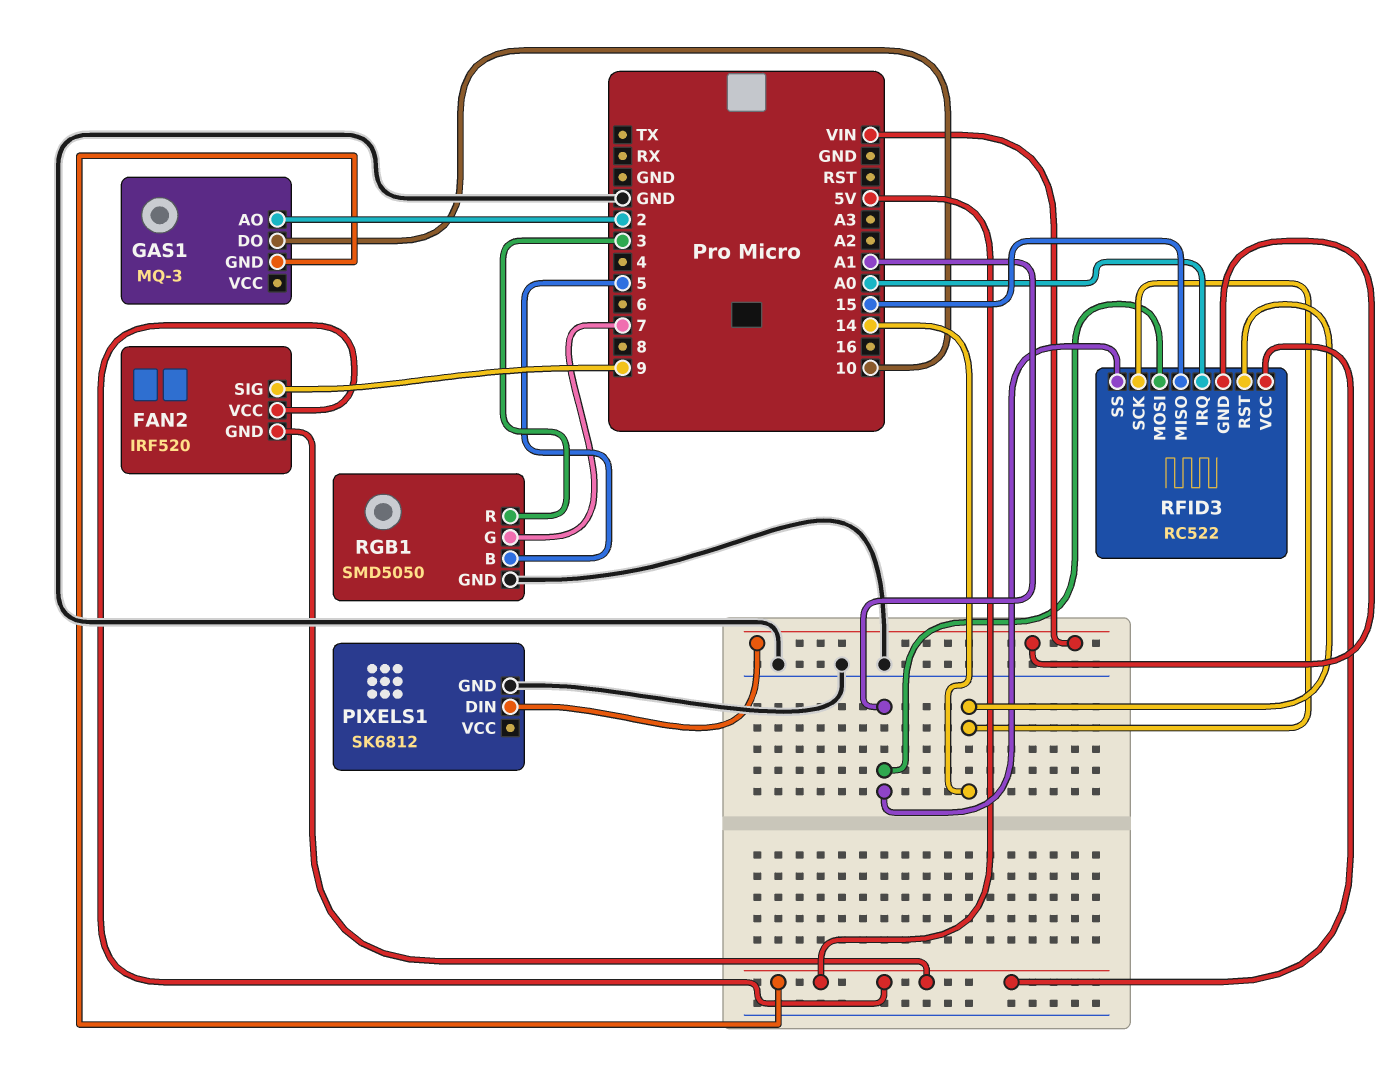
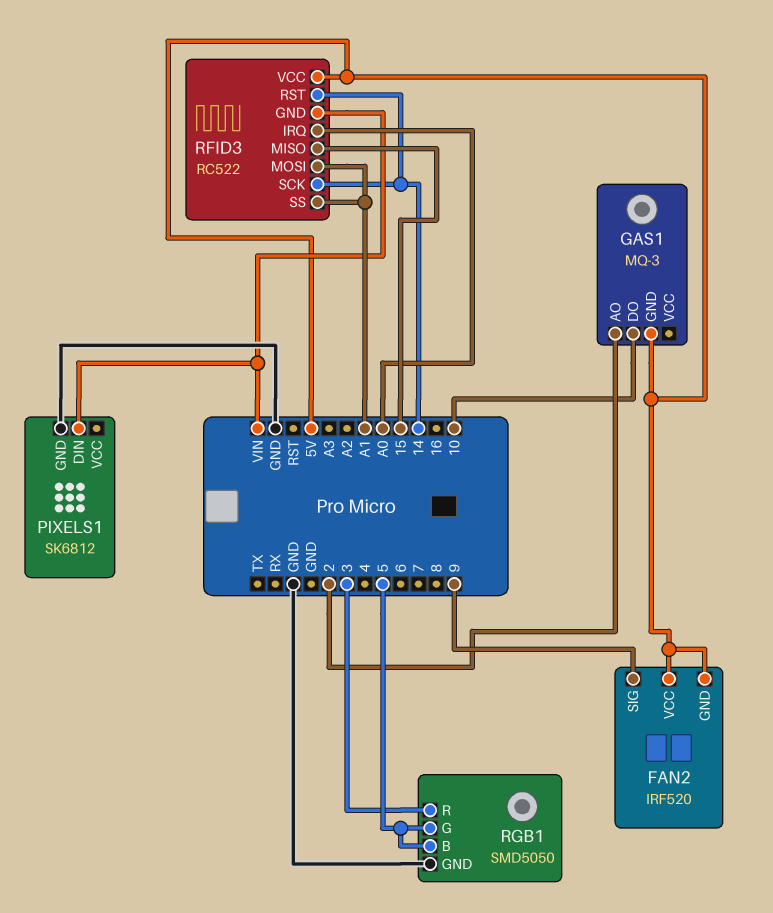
RGB1 pin G: 7 -> 5

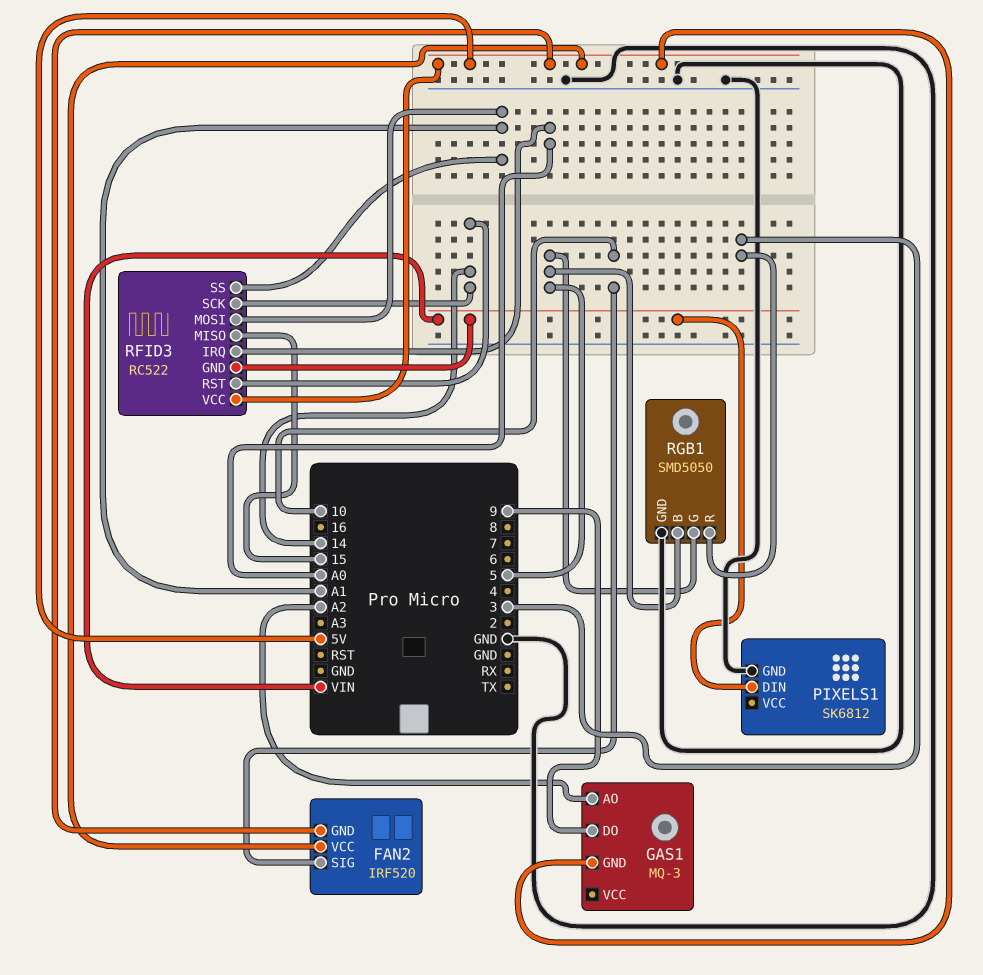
FAN2 pin SIG: 9 -> 10
GAS1 pin AO: 2 -> A2
GAS1 pin DO: 10 -> 9

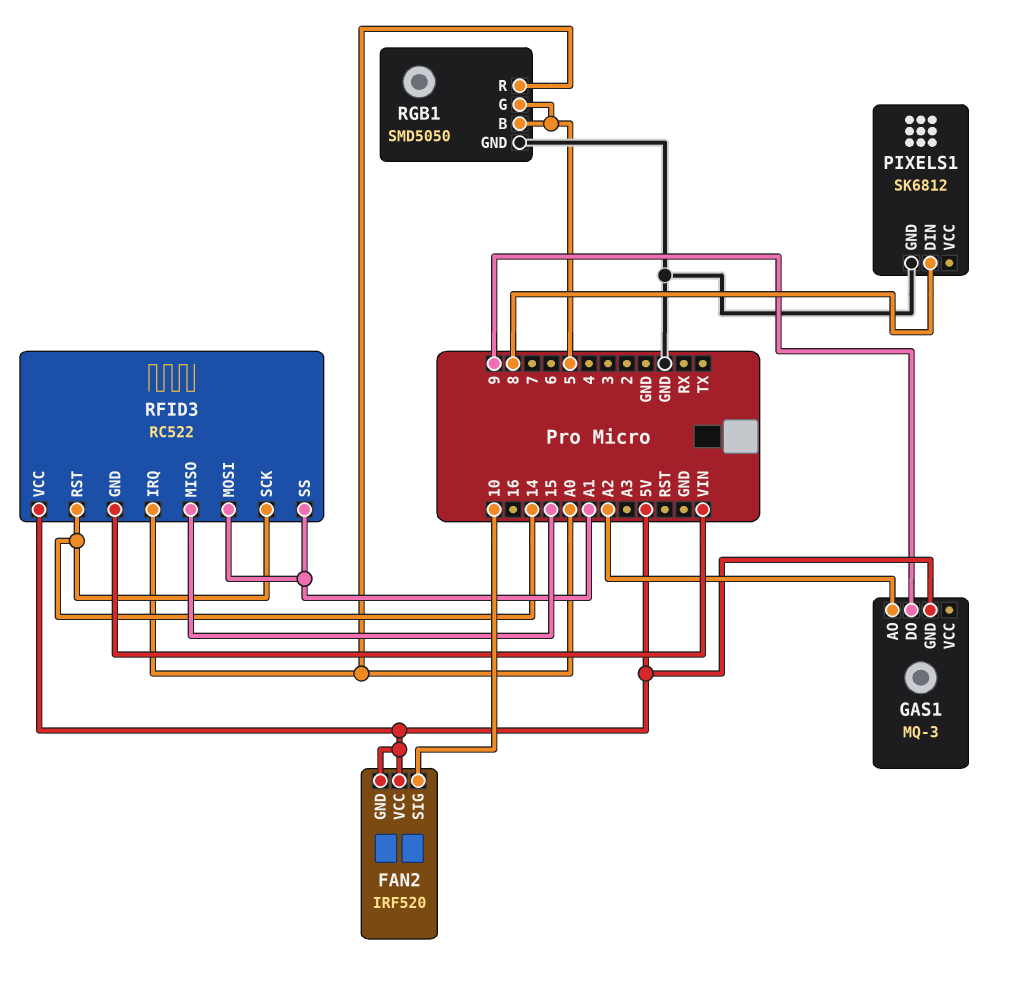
PIXELS1 pin DIN: VIN -> 8
RGB1 pin R: 3 -> A0

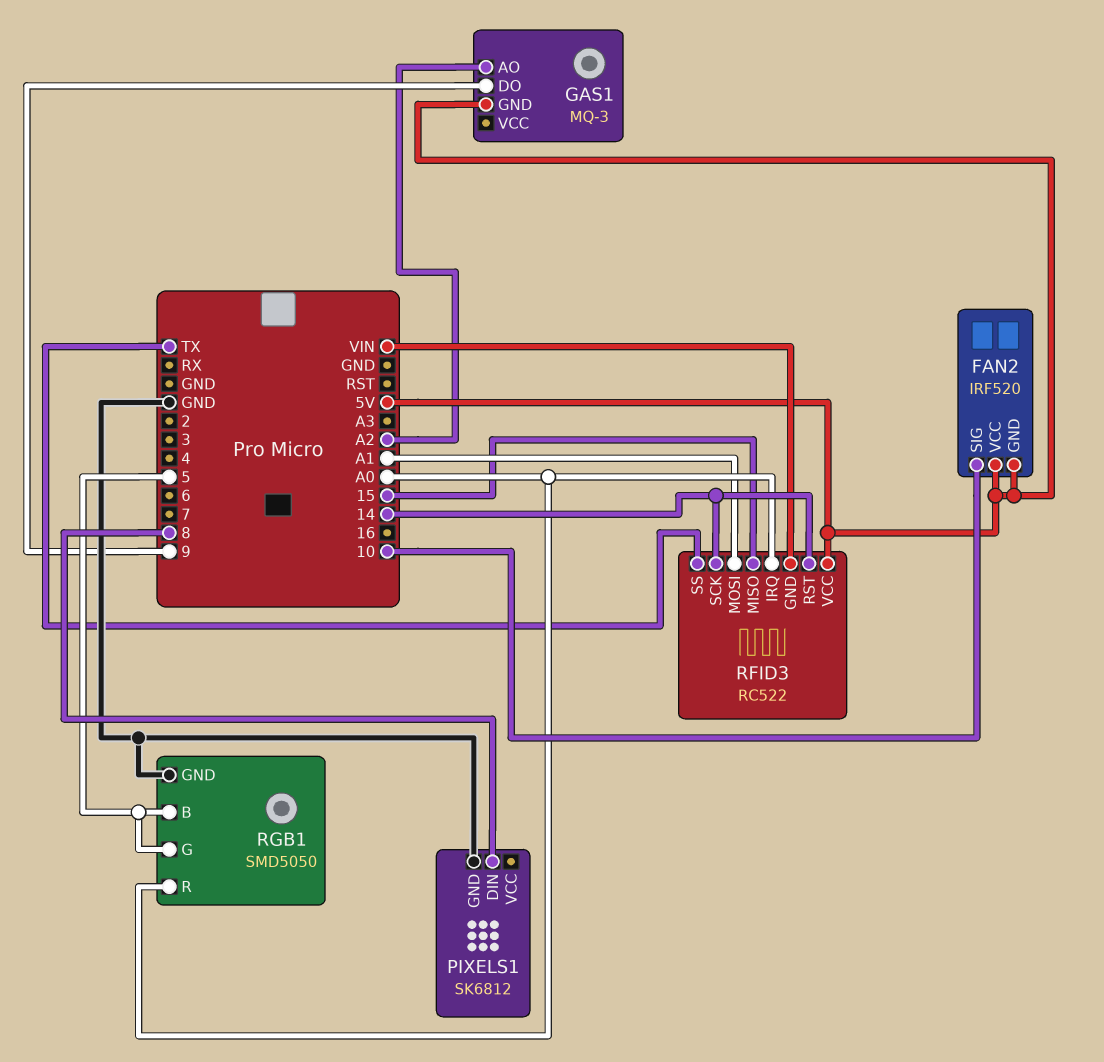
RFID3 pin SS: A1 -> TX

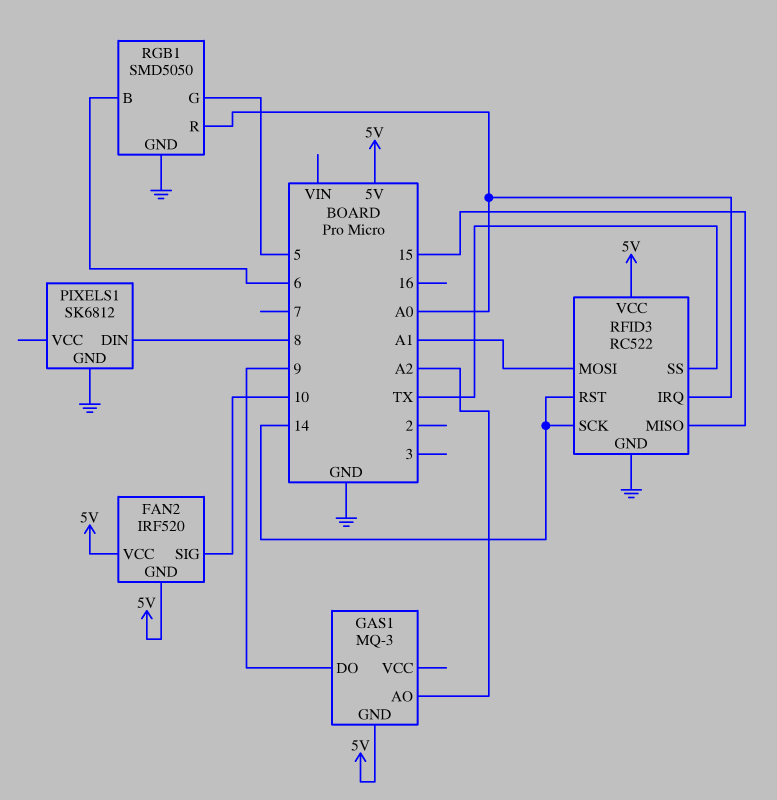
RFID3 pin GND: VIN -> GND
RGB1 pin B: 5 -> 6

